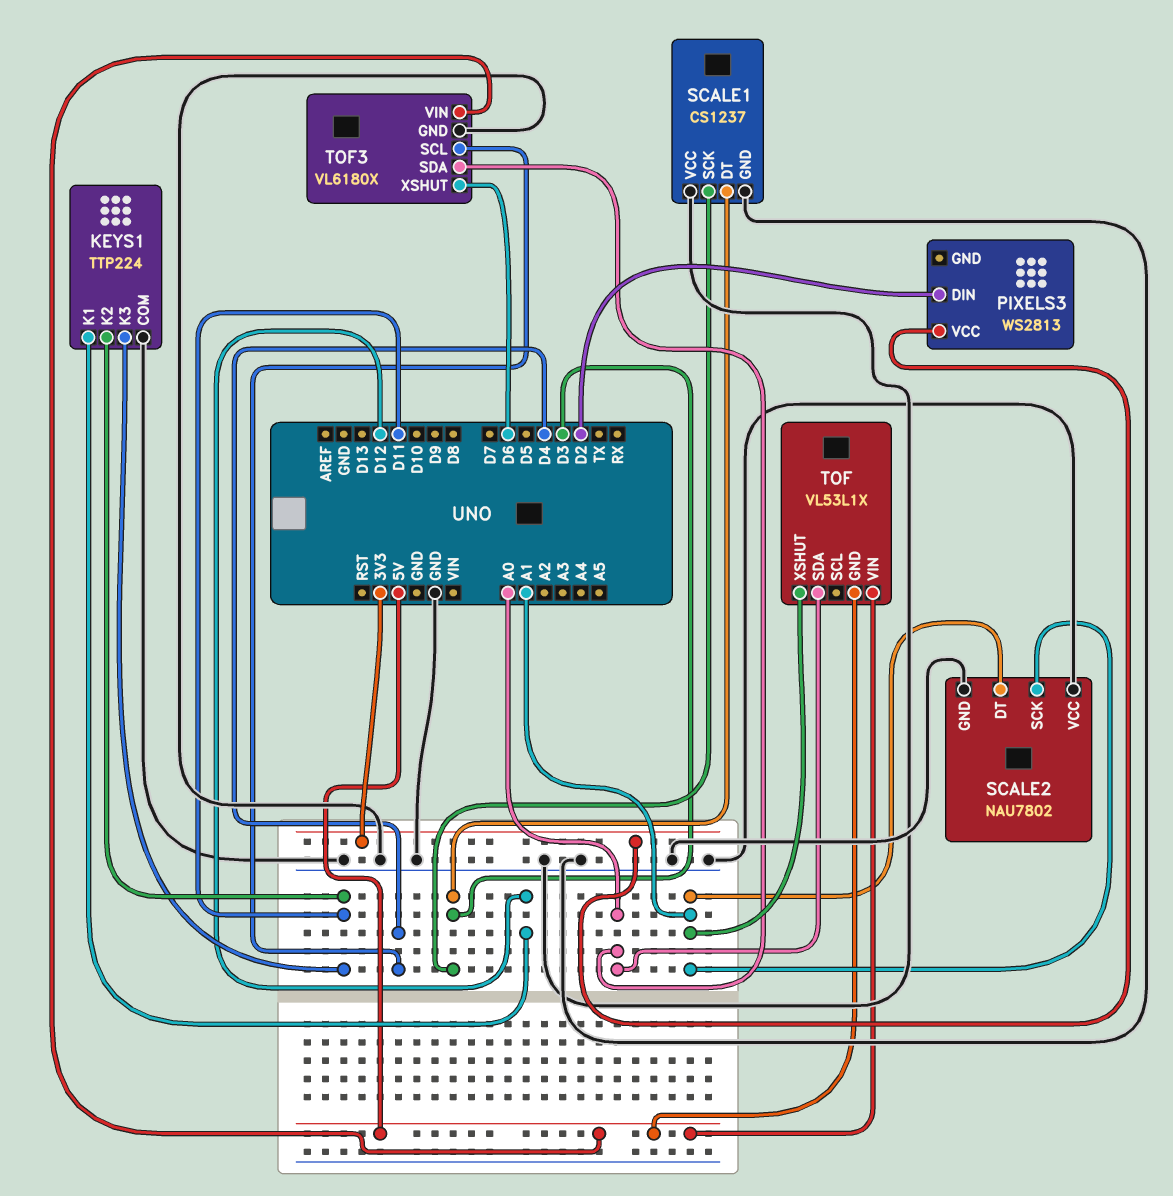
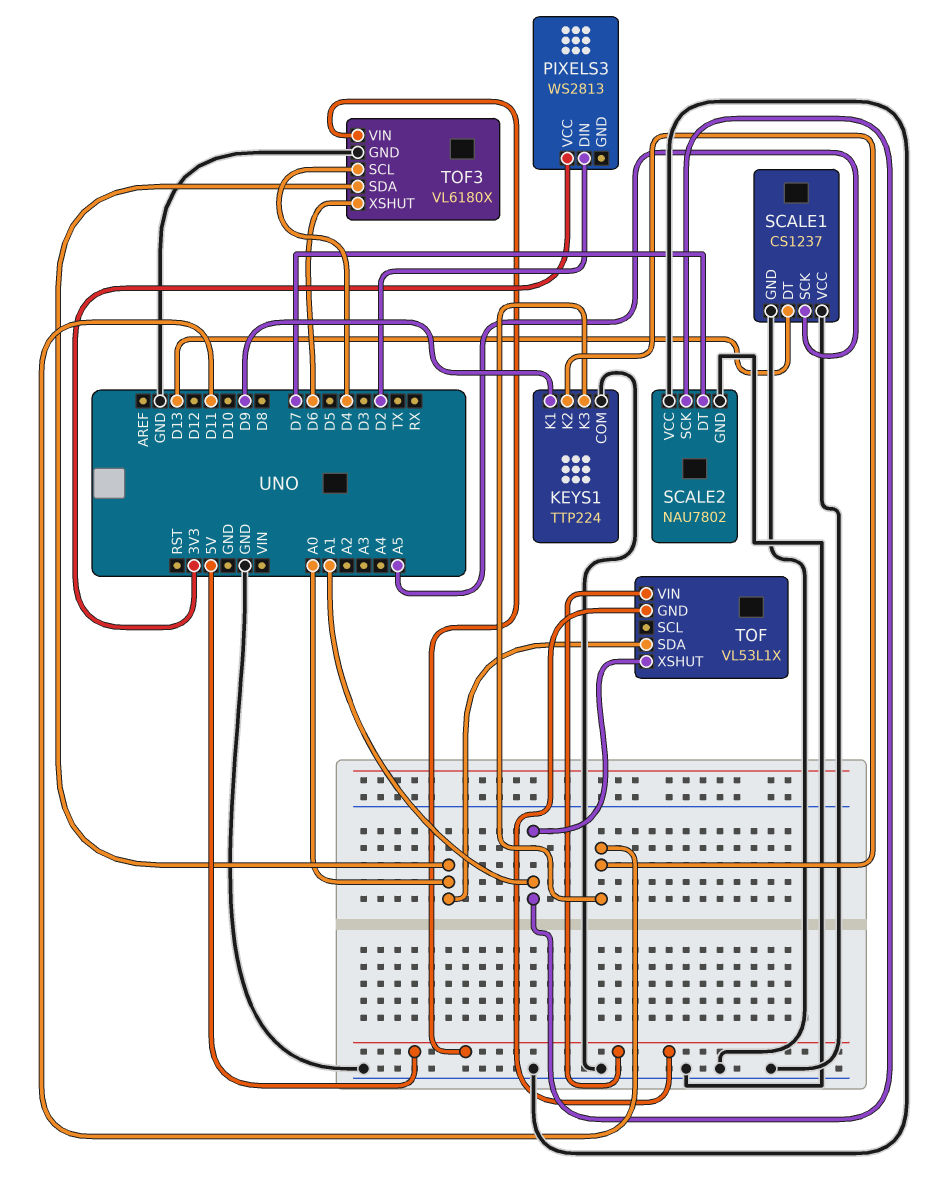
KEYS1 pin K1: D12 -> D9
SCALE1 pin DT: D3 -> D13
SCALE1 pin SCK: D3 -> A5
SCALE2 pin DT: A1 -> D7

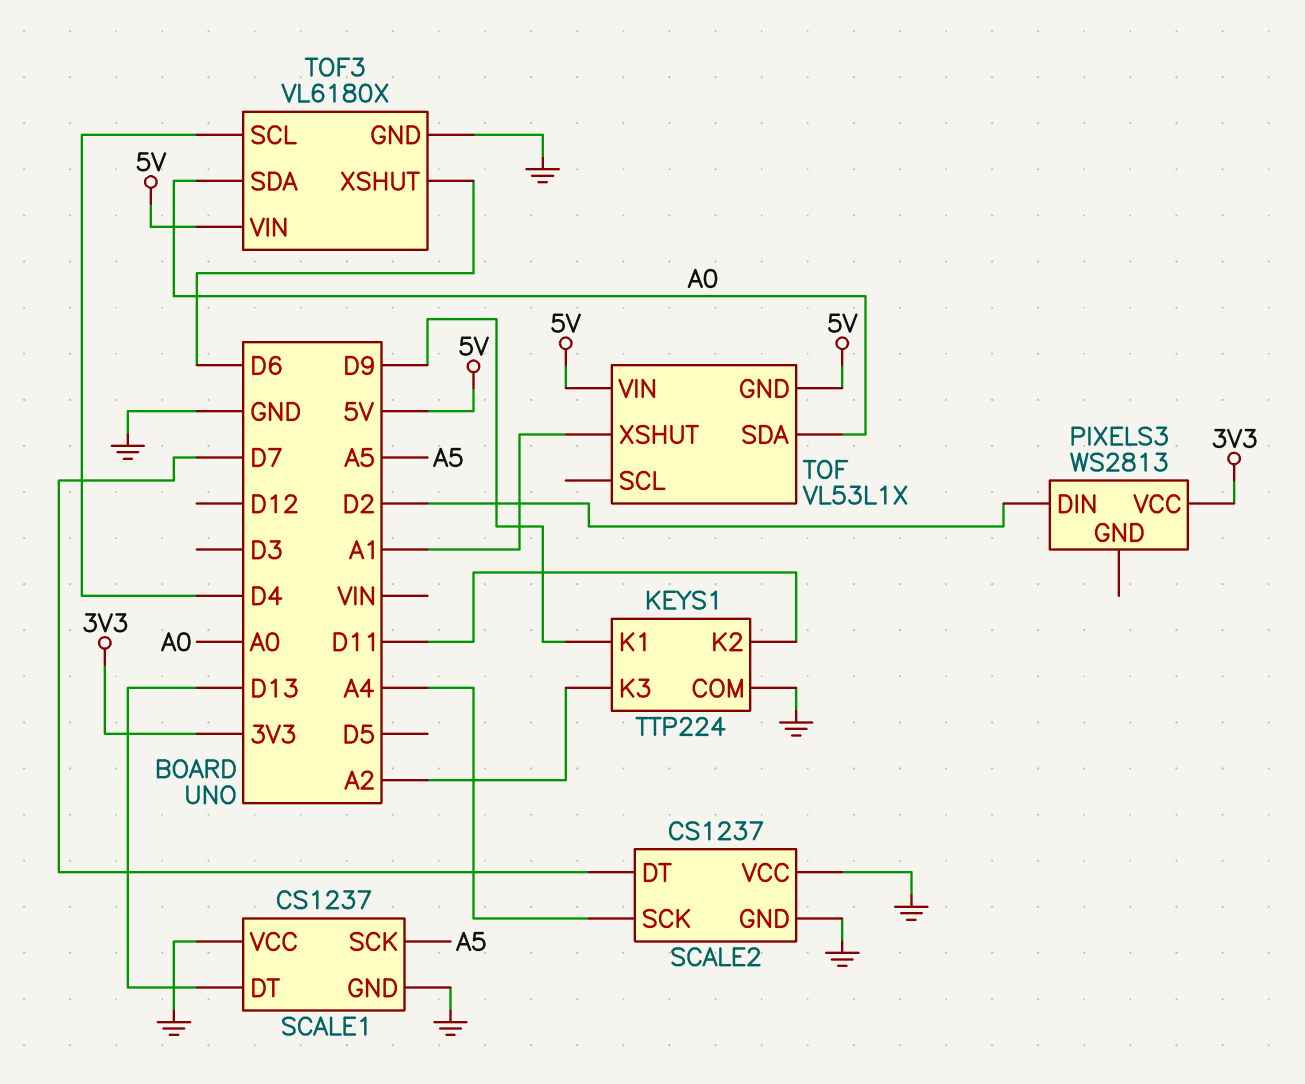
KEYS1 pin K3: D11 -> A2
SCALE2: NAU7802 -> CS1237
SCALE2 pin SCK: A1 -> A4

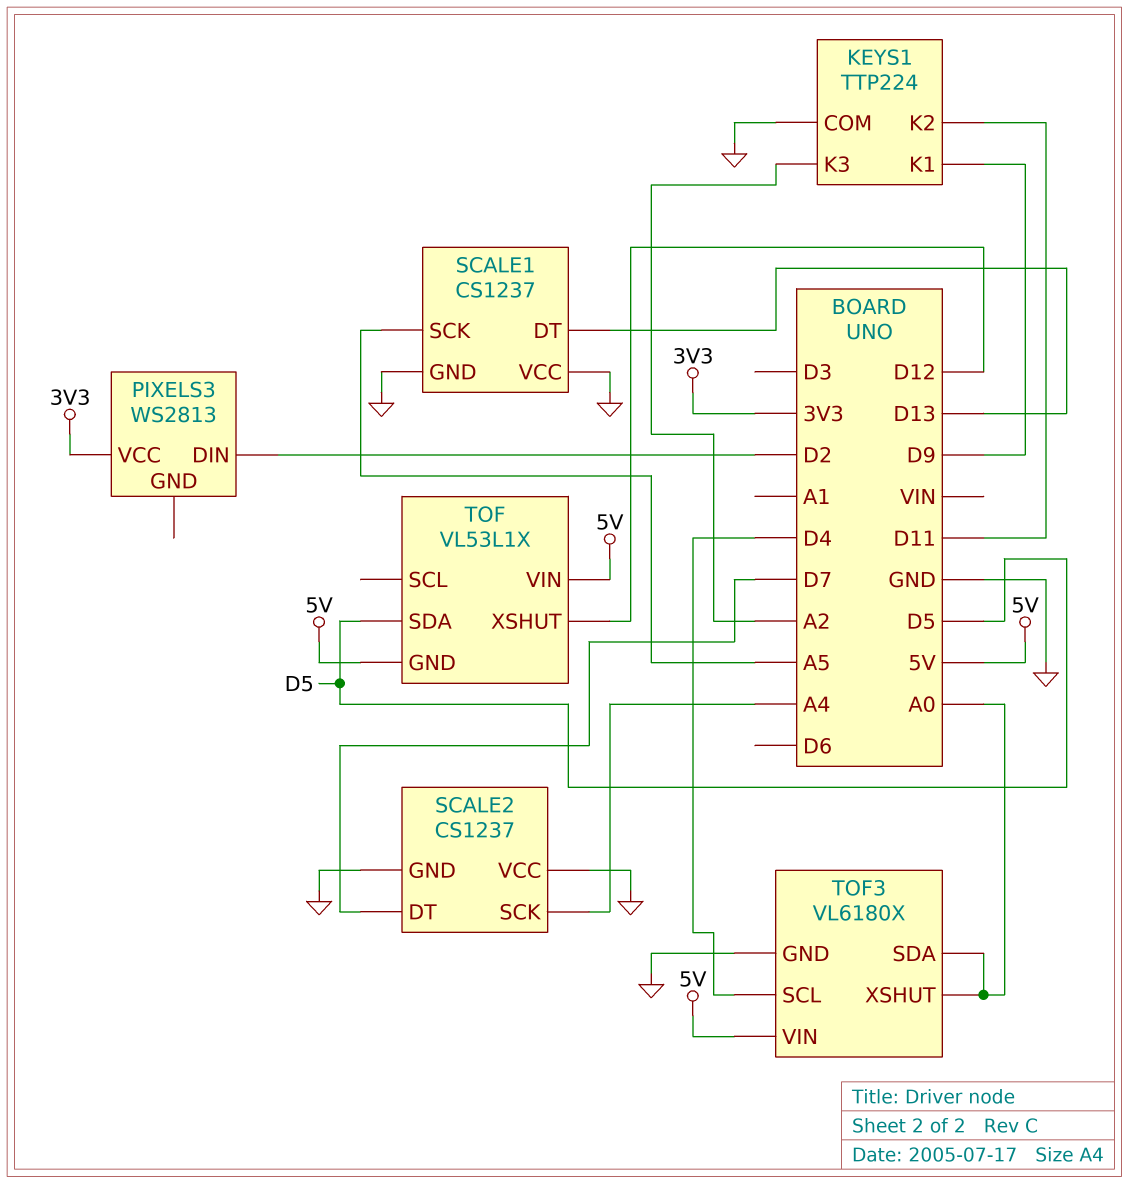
TOF pin SDA: A0 -> D5
TOF pin XSHUT: A1 -> D12
TOF3 pin XSHUT: D6 -> A0

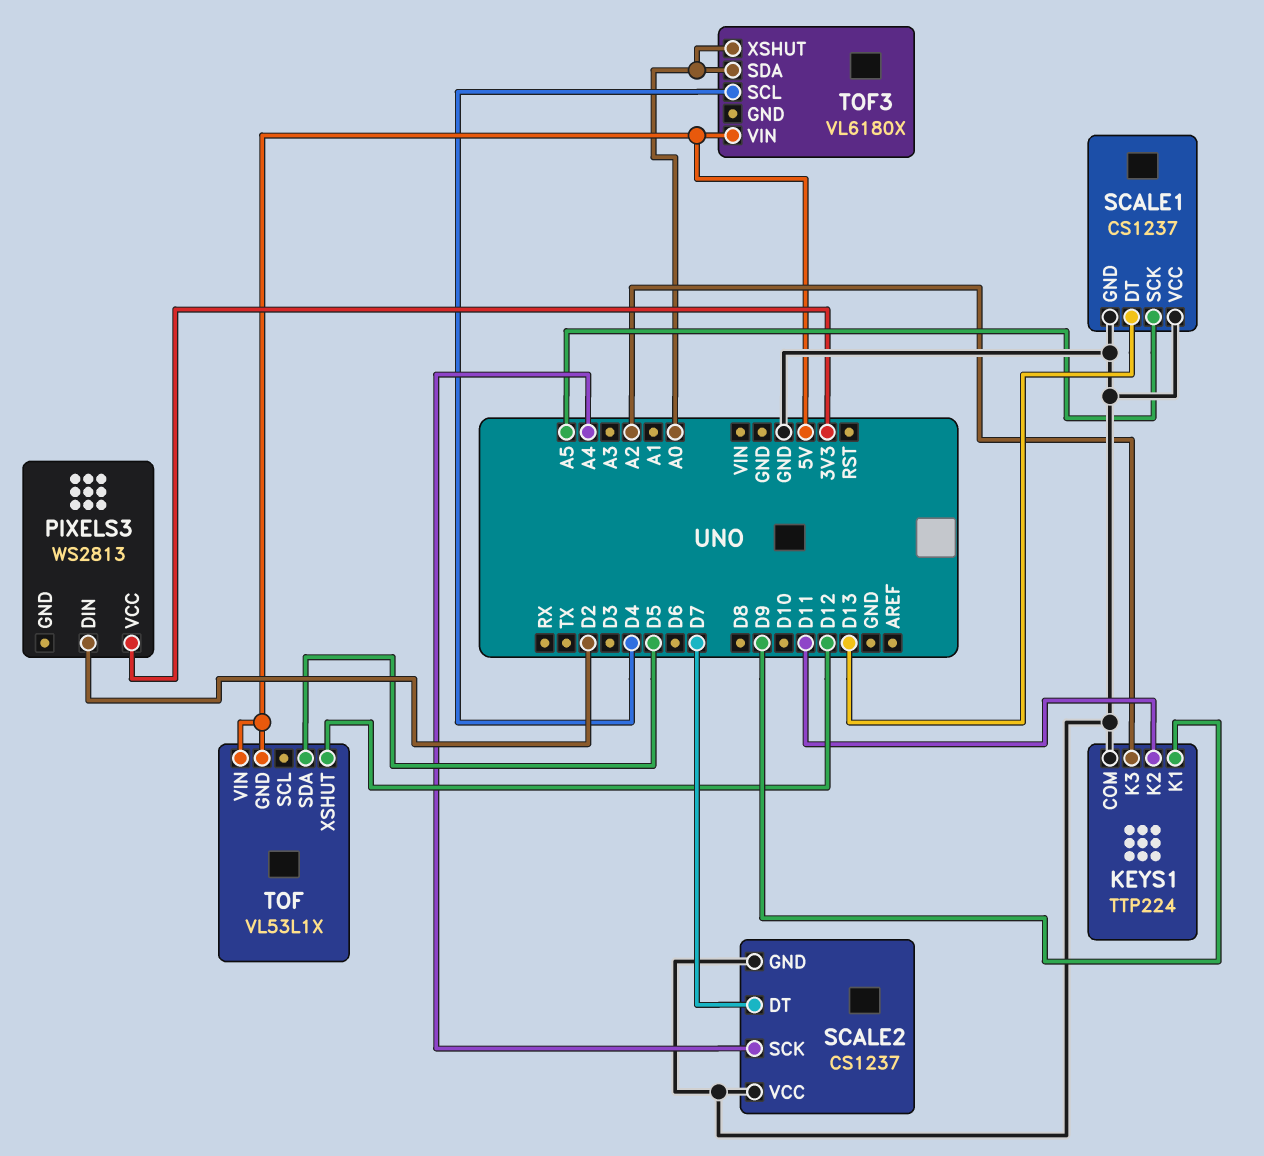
TOF3 pin GND: GND -> none

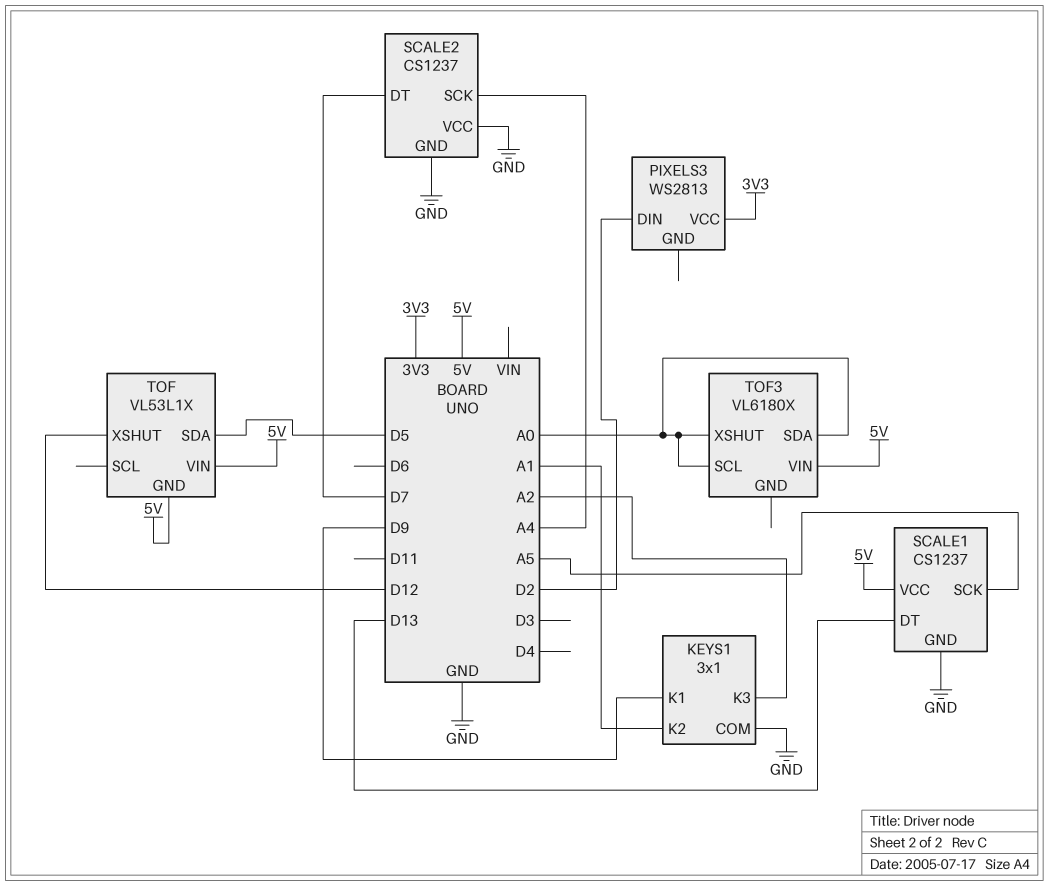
KEYS1: TTP224 -> 3x1
KEYS1 pin K2: D11 -> A1
SCALE1 pin VCC: GND -> 5V
TOF3 pin SCL: D4 -> A0

